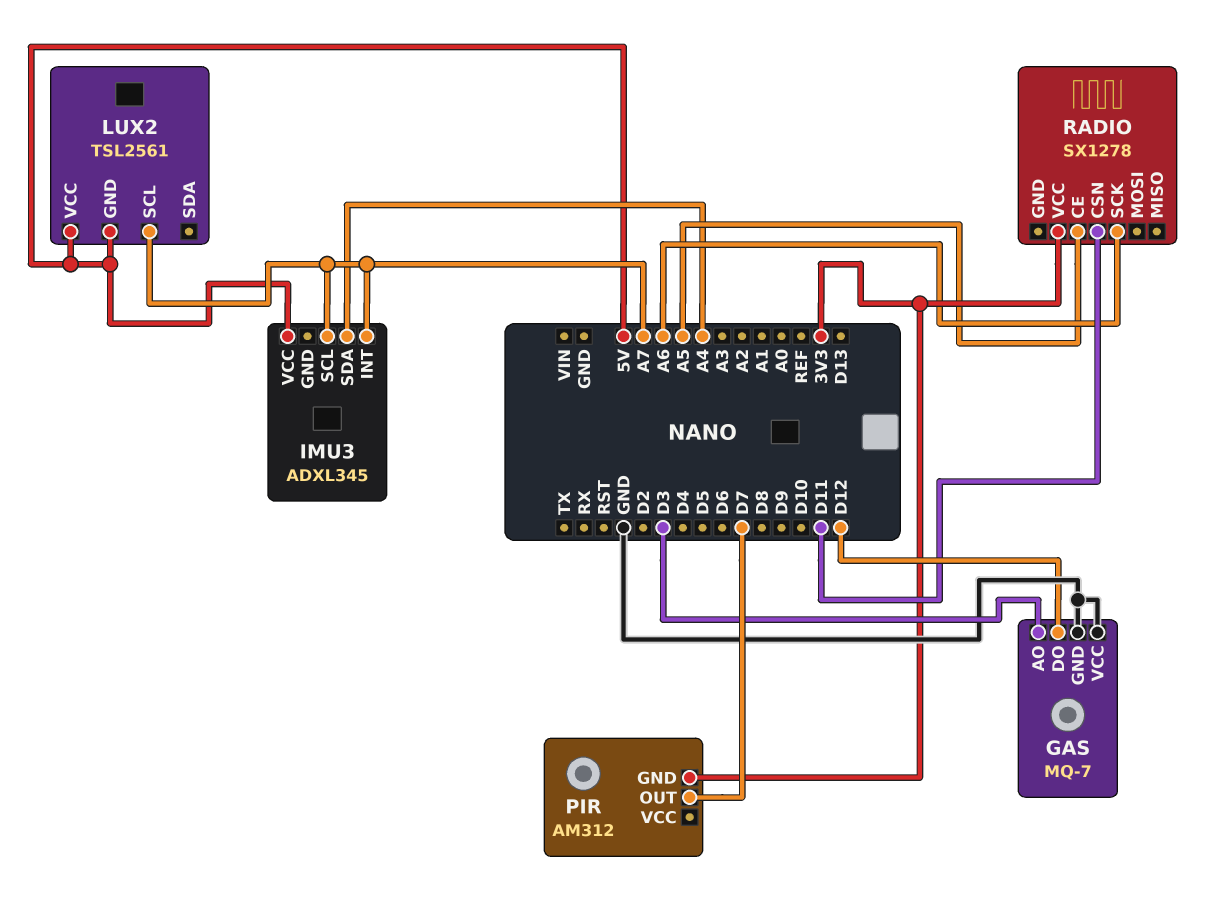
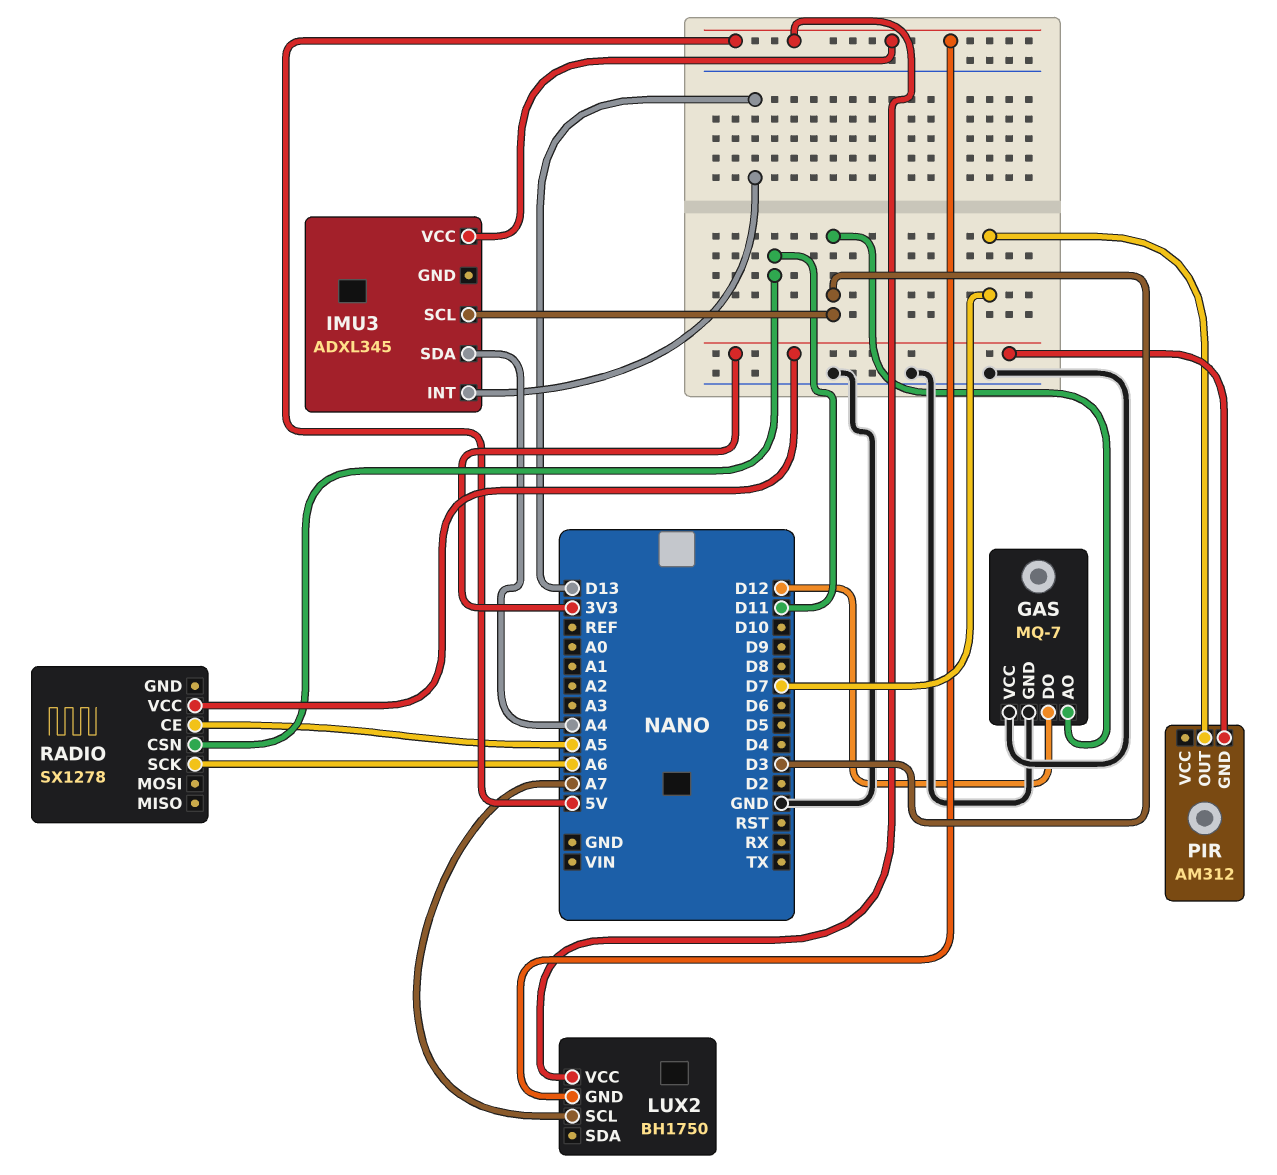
IMU3 pin INT: A7 -> D13
IMU3 pin SCL: A7 -> D3
LUX2: TSL2561 -> BH1750

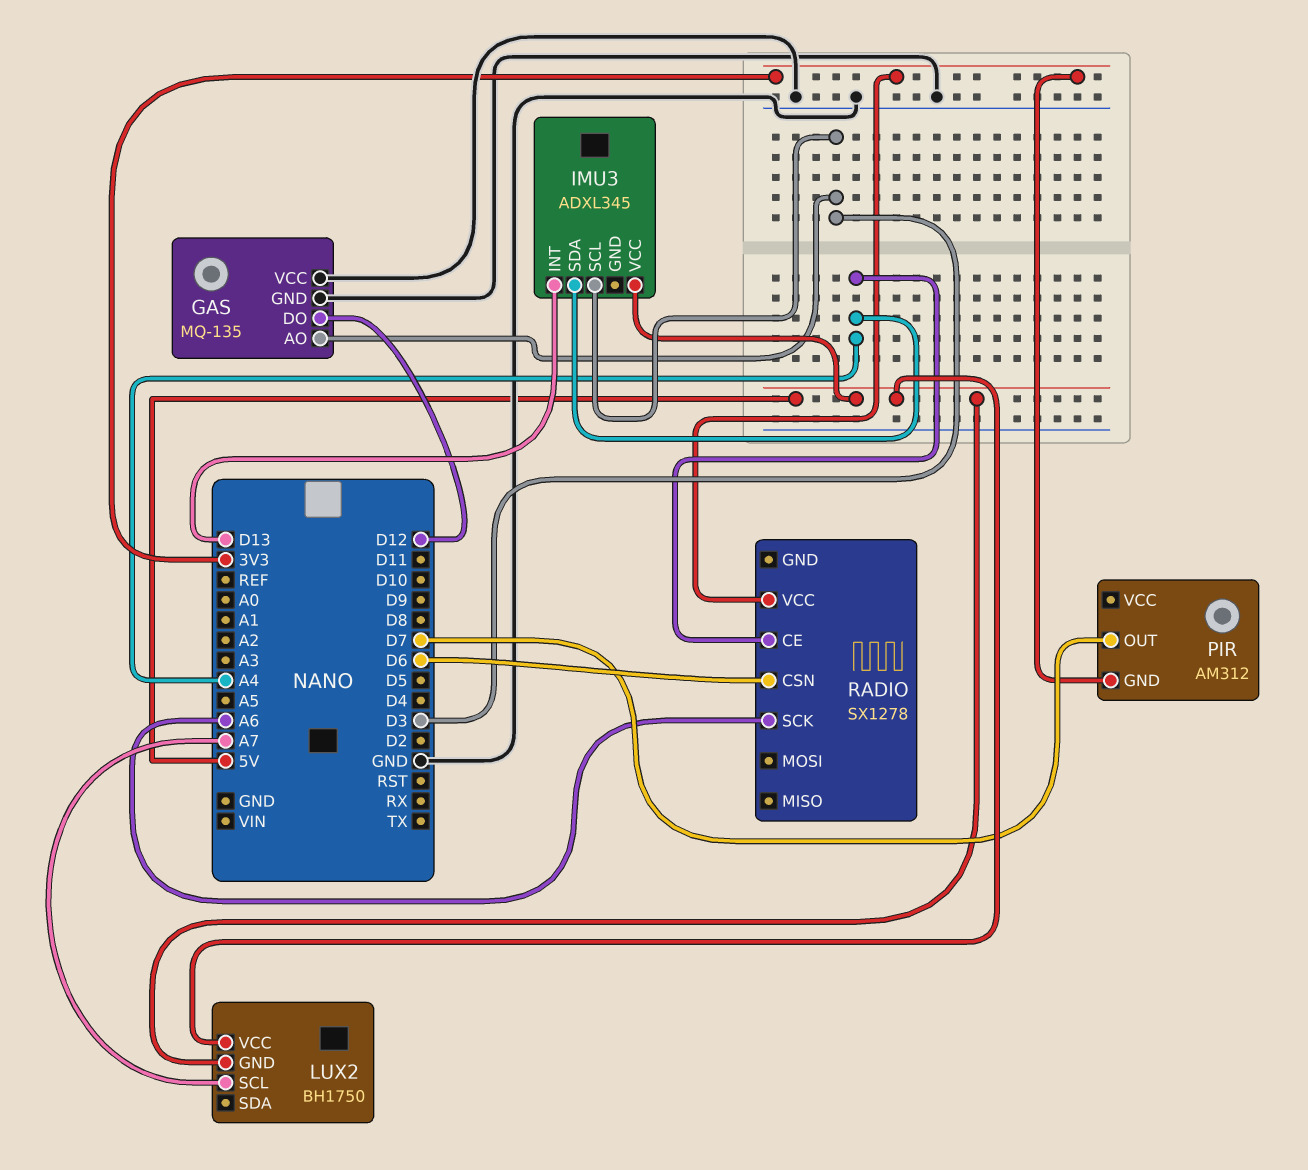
GAS: MQ-7 -> MQ-135
RADIO pin CE: A5 -> A4
RADIO pin CSN: D11 -> D6

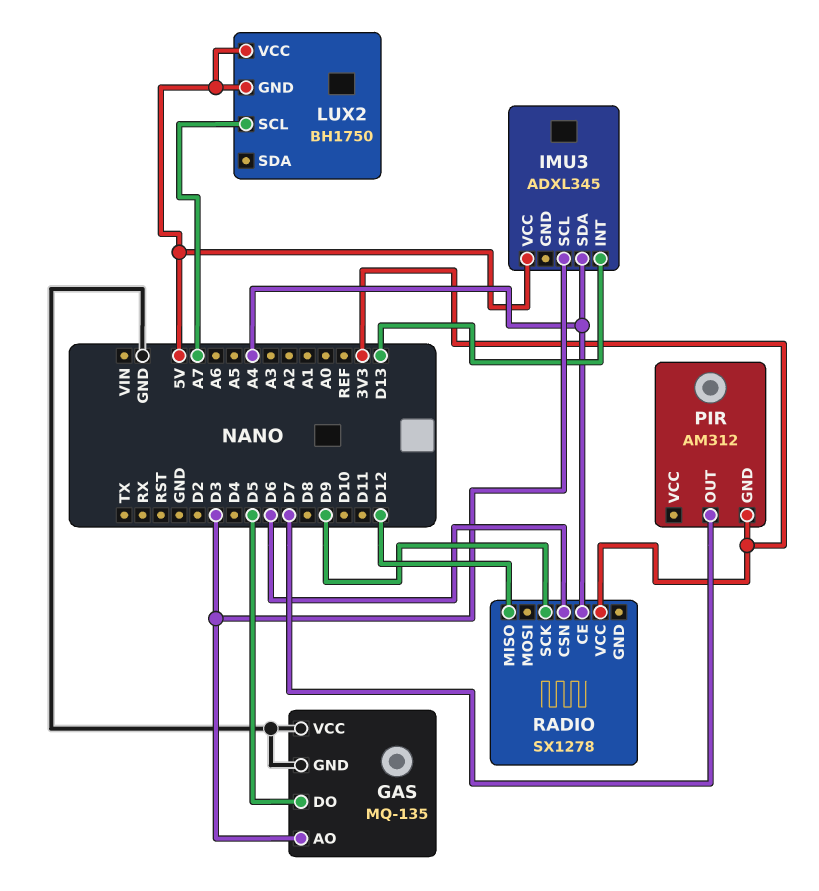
GAS pin DO: D12 -> D5
RADIO pin MISO: none -> D12
RADIO pin SCK: A6 -> D9

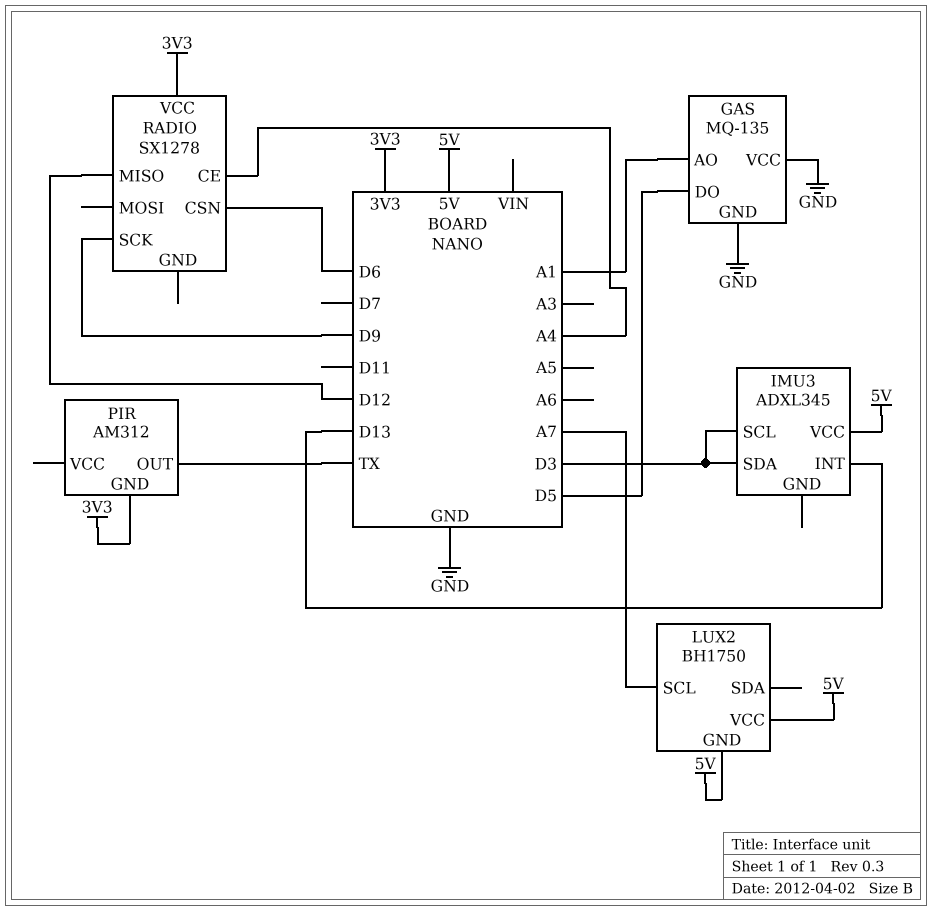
GAS pin AO: D3 -> A1
IMU3 pin SDA: A4 -> D3
PIR pin OUT: D7 -> TX

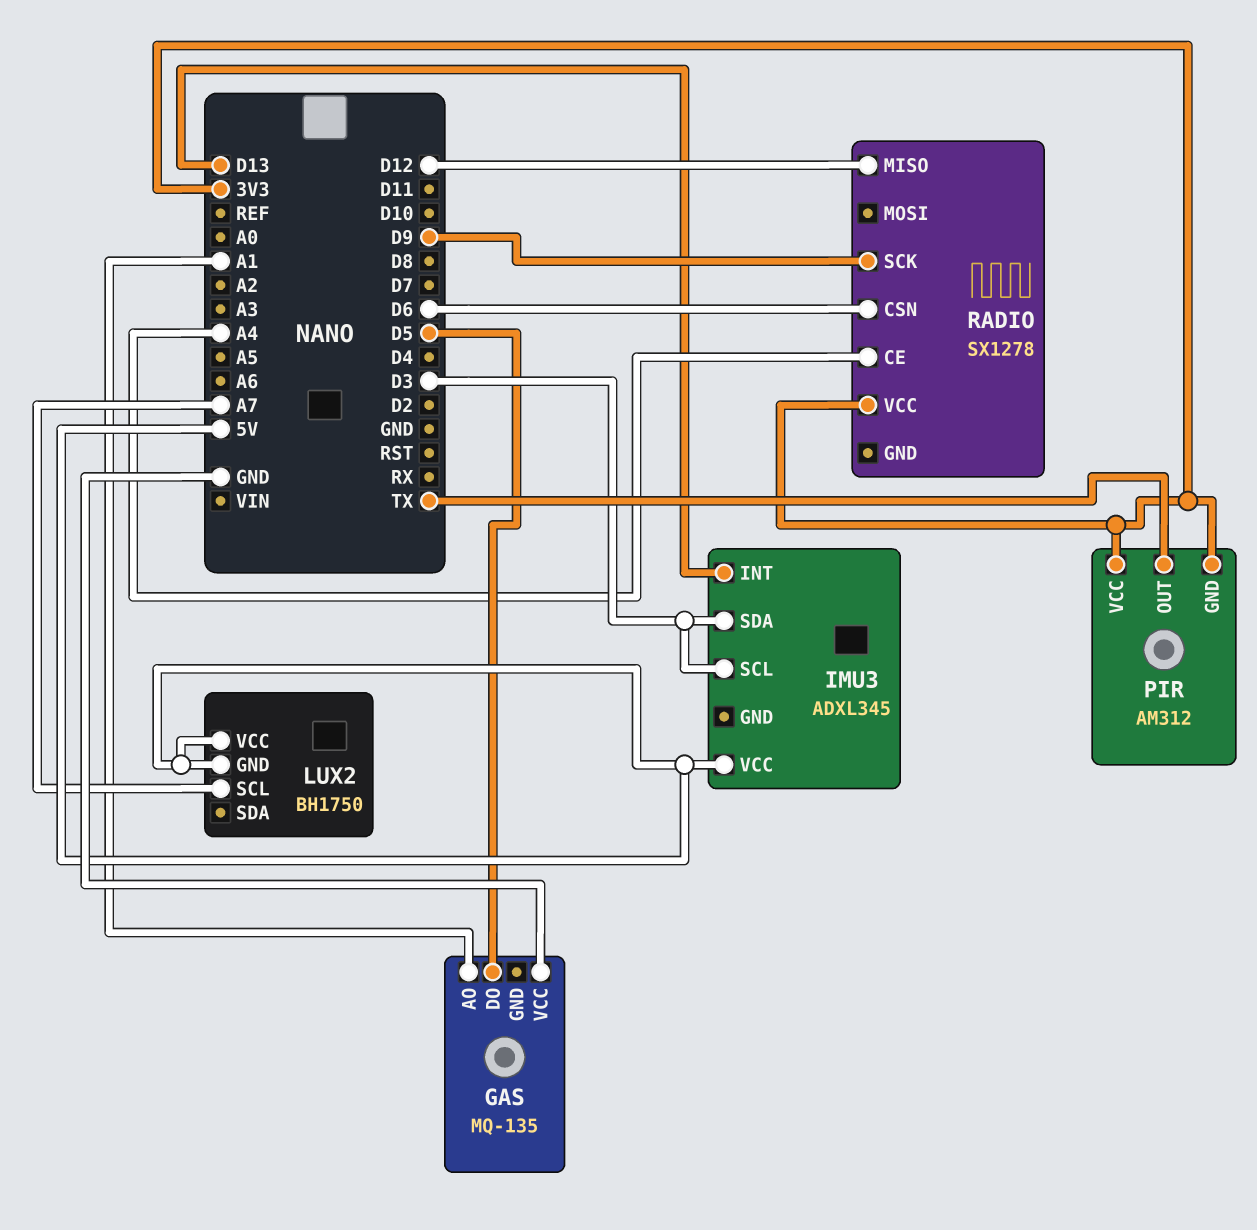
GAS pin GND: GND -> none
PIR pin VCC: none -> 3V3

